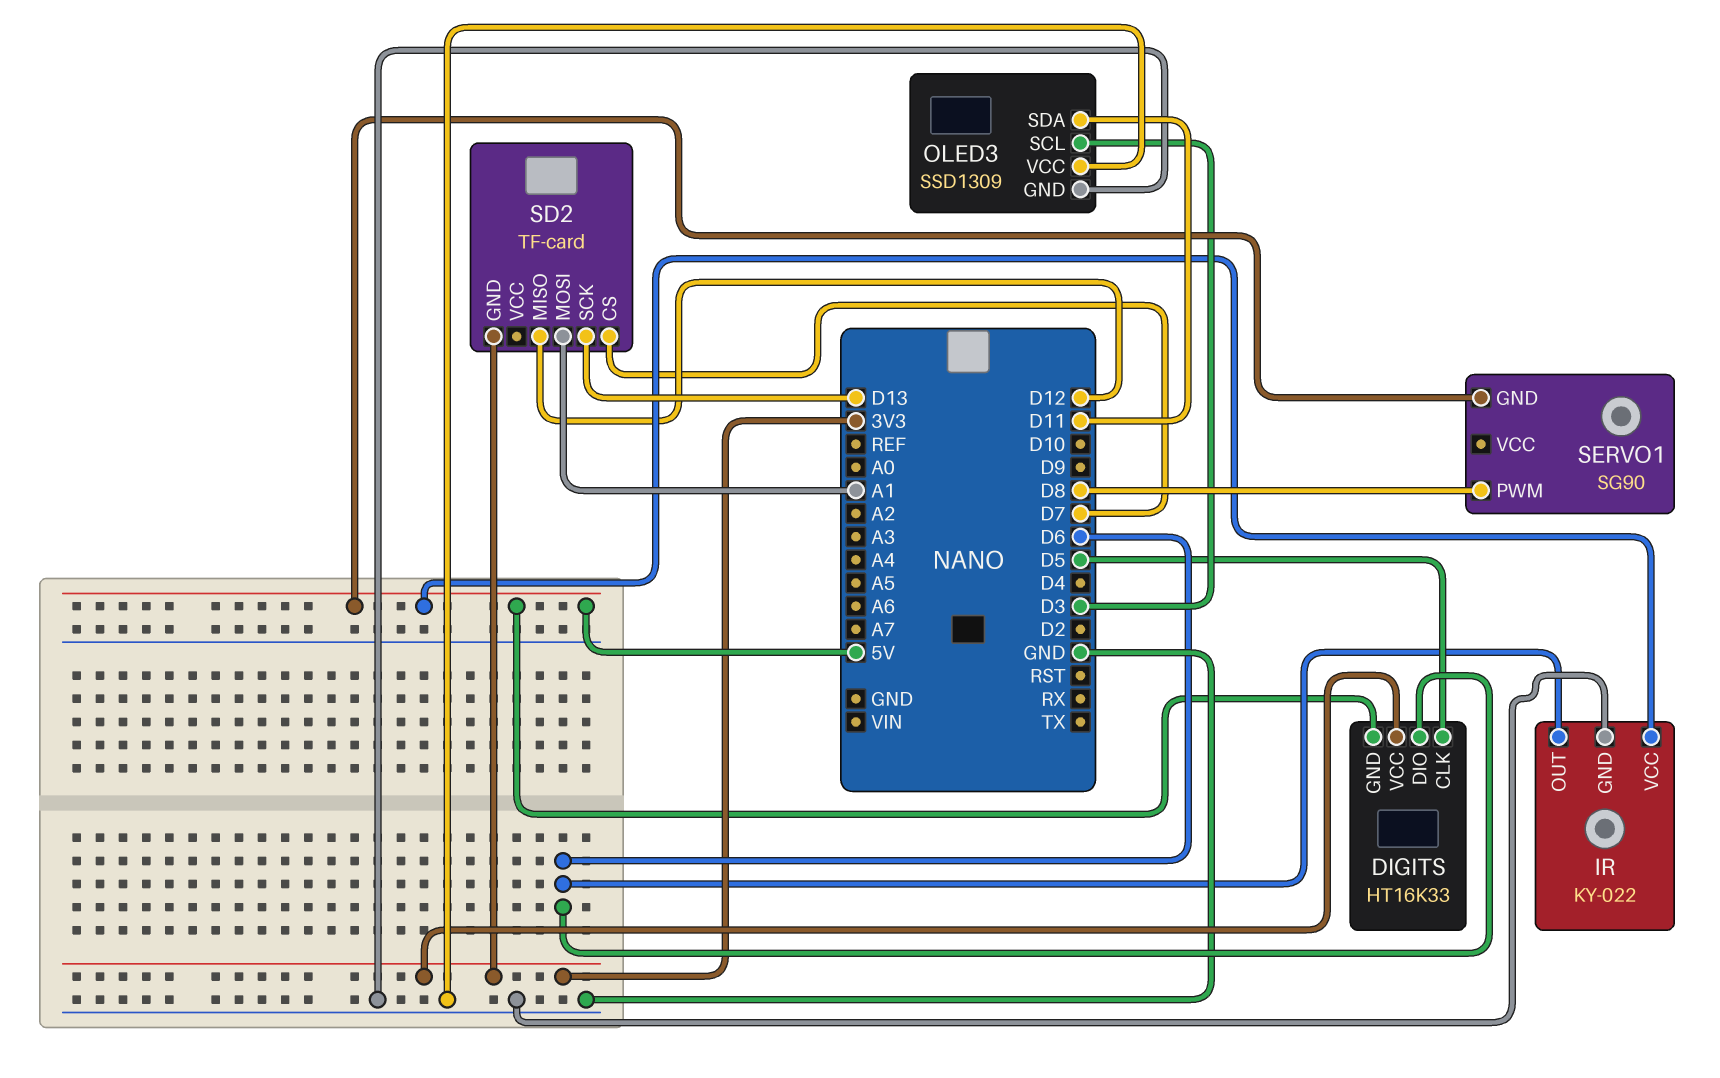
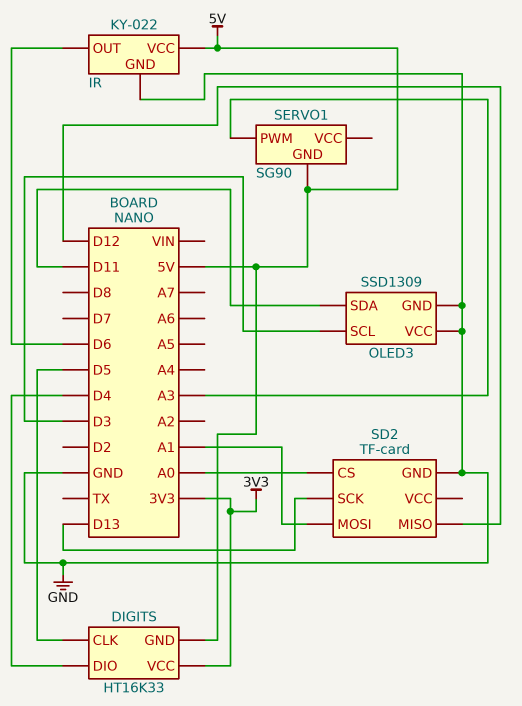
DIGITS pin DIO: D6 -> D4
SD2 pin CS: D7 -> A0
SD2 pin GND: 3V3 -> GND
SERVO1 pin PWM: D8 -> A3

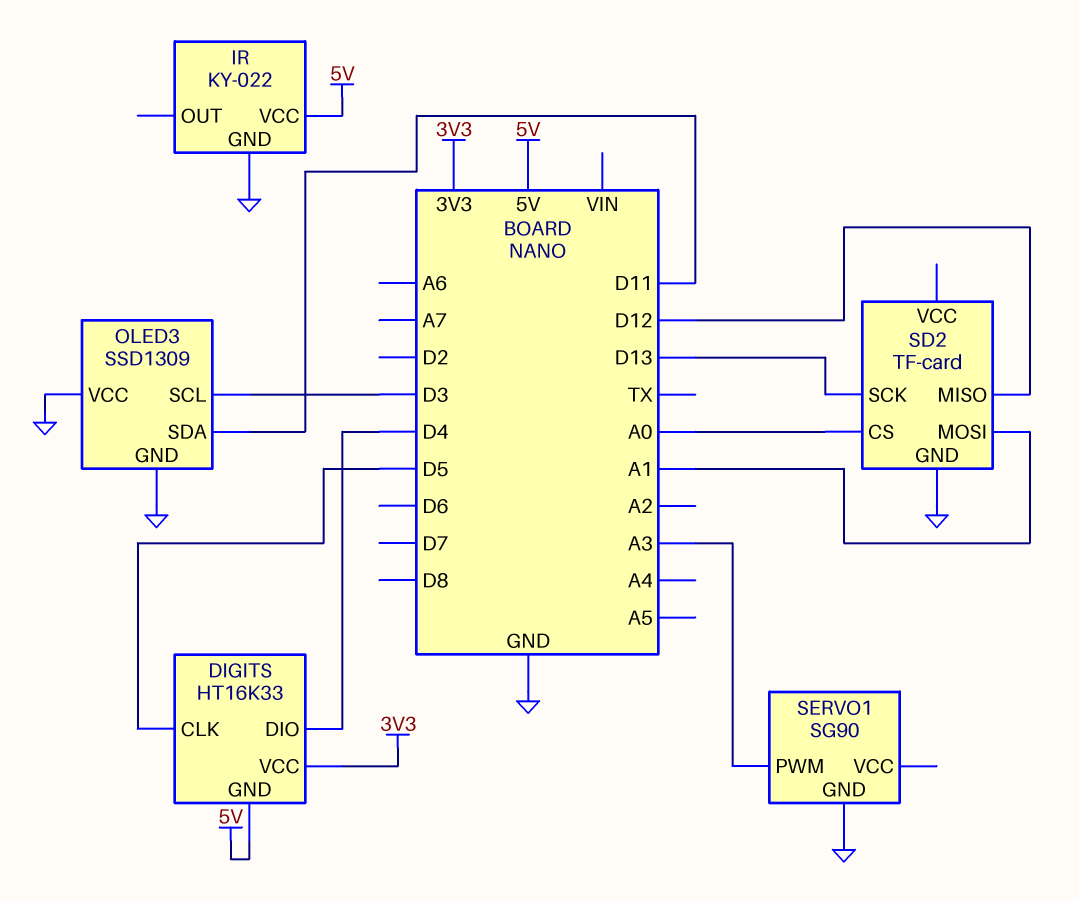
IR pin OUT: D6 -> none
SERVO1 pin GND: 5V -> GND

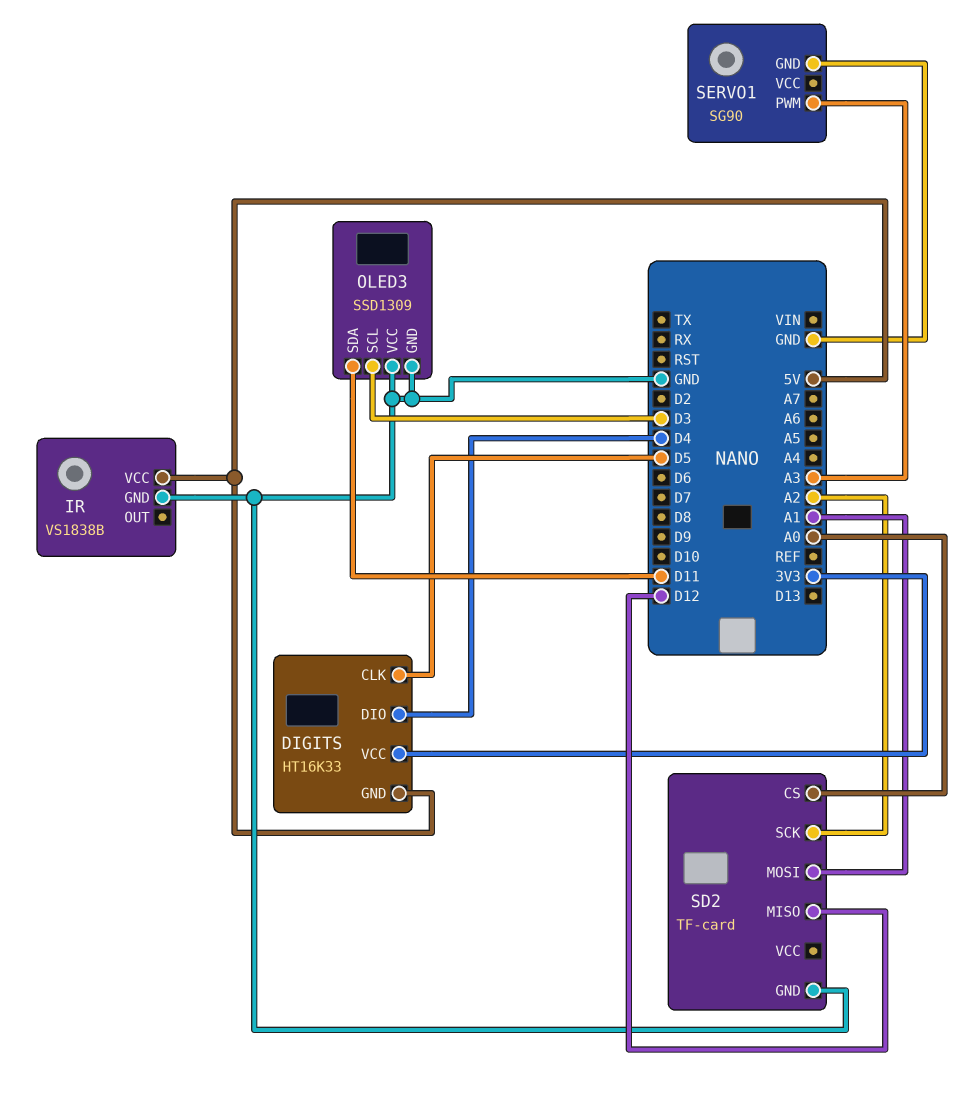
IR: KY-022 -> VS1838B
SD2 pin SCK: D13 -> A2

